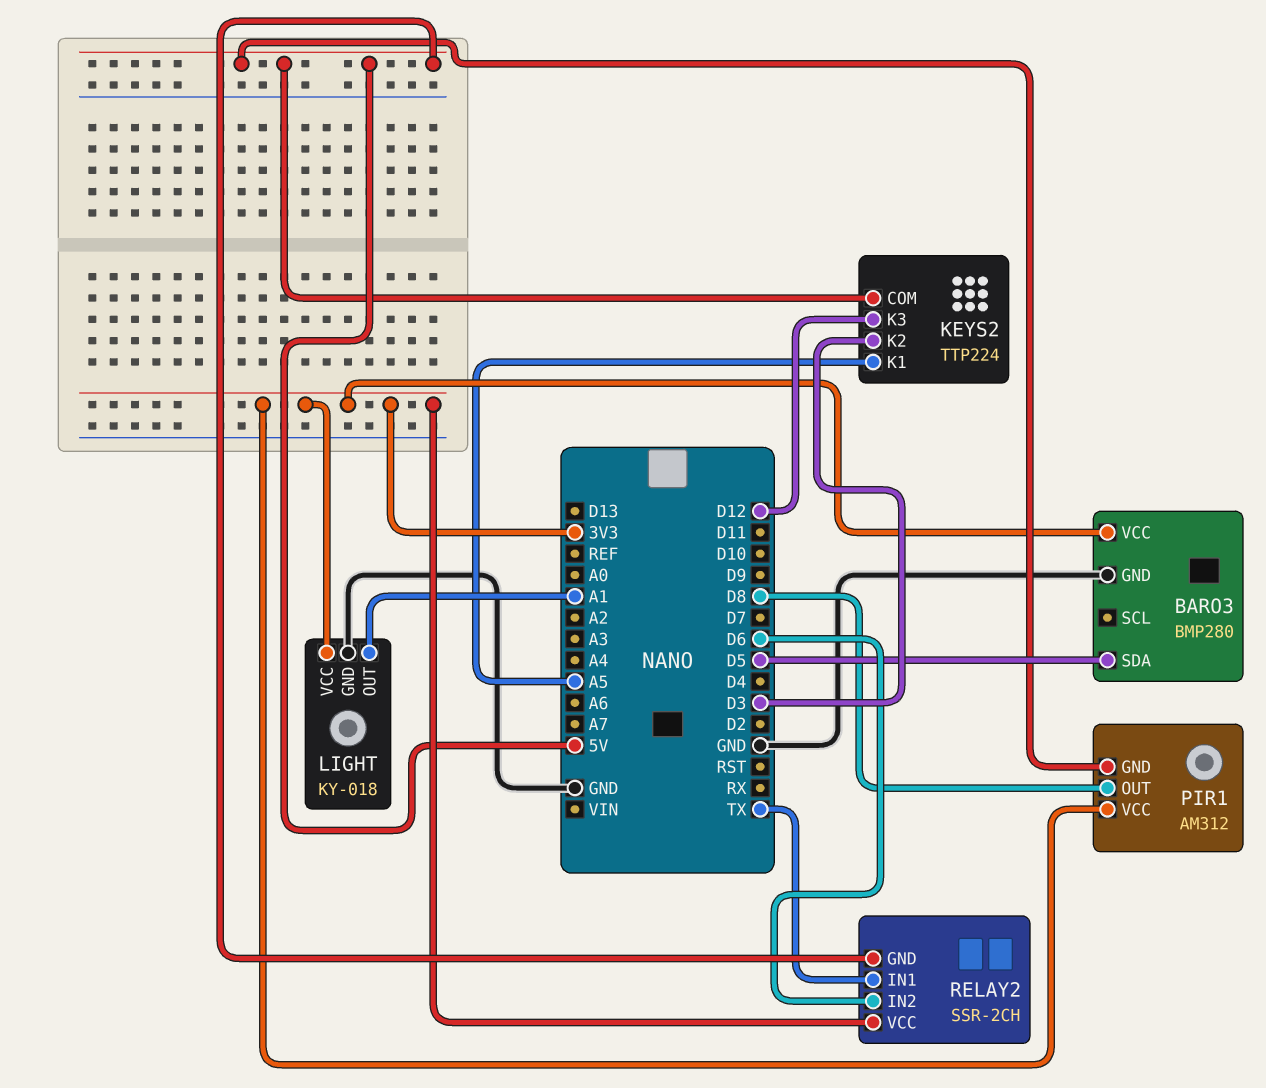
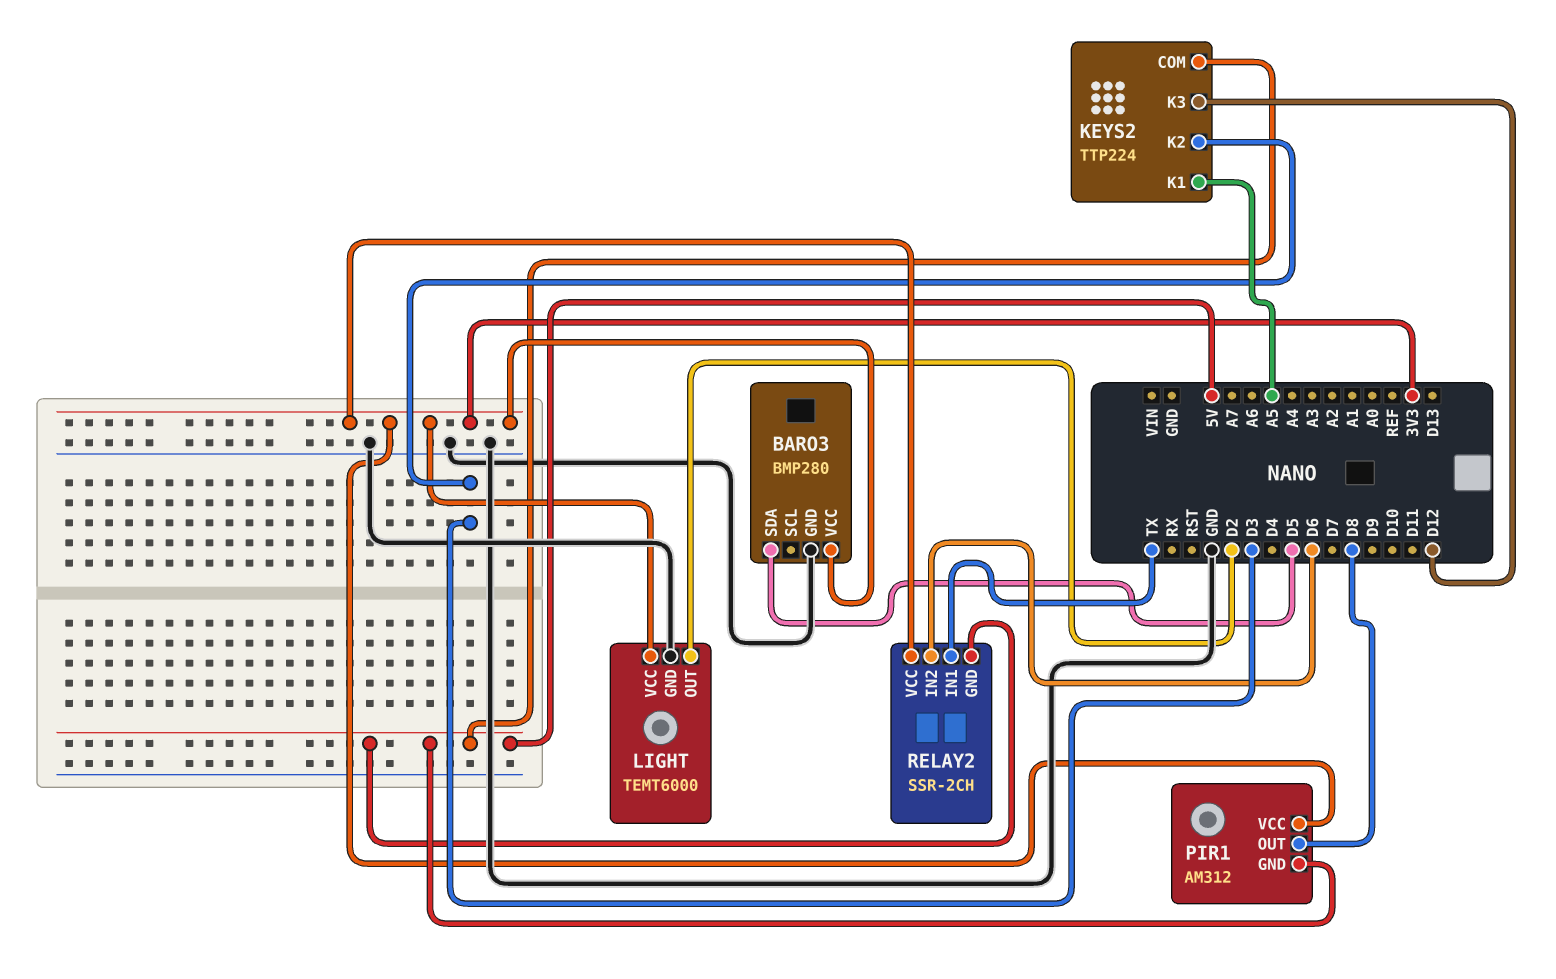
LIGHT: KY-018 -> TEMT6000
LIGHT pin OUT: A1 -> D2

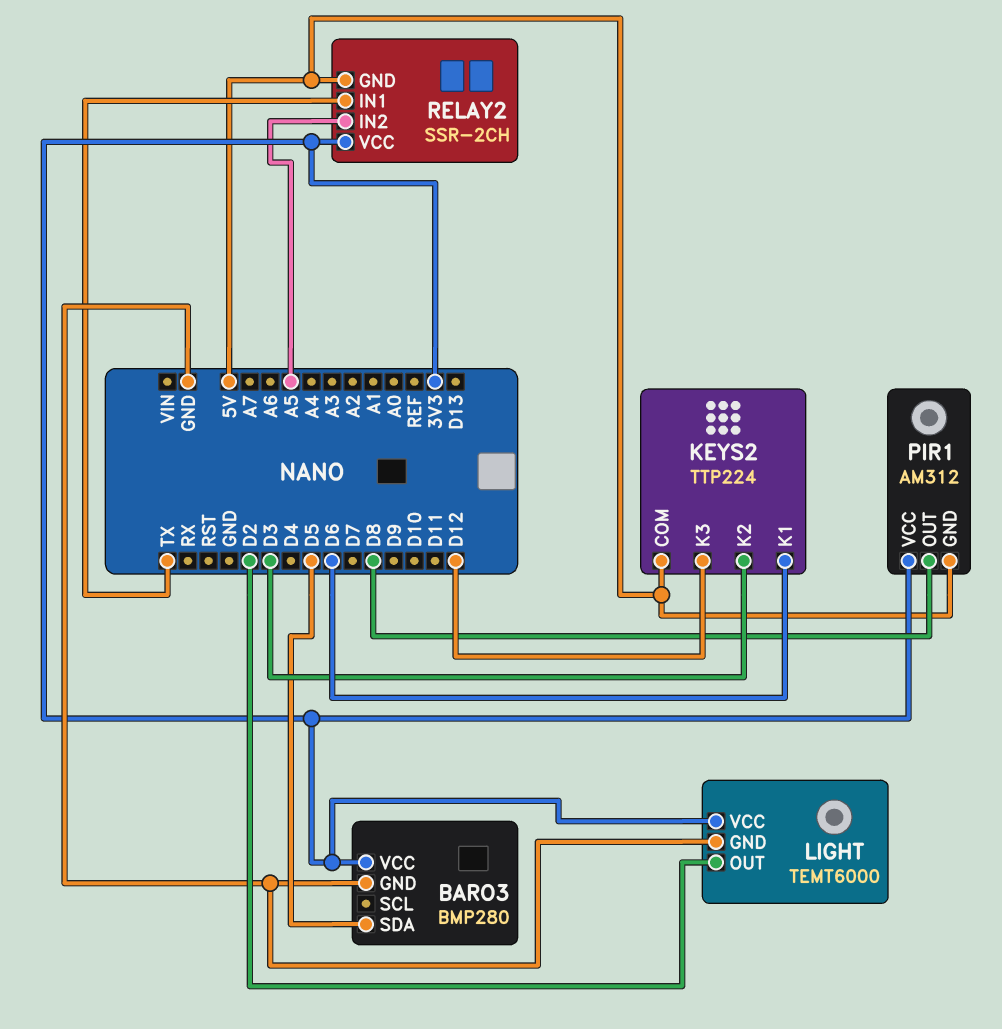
KEYS2 pin K1: A5 -> D6
RELAY2 pin IN2: D6 -> A5

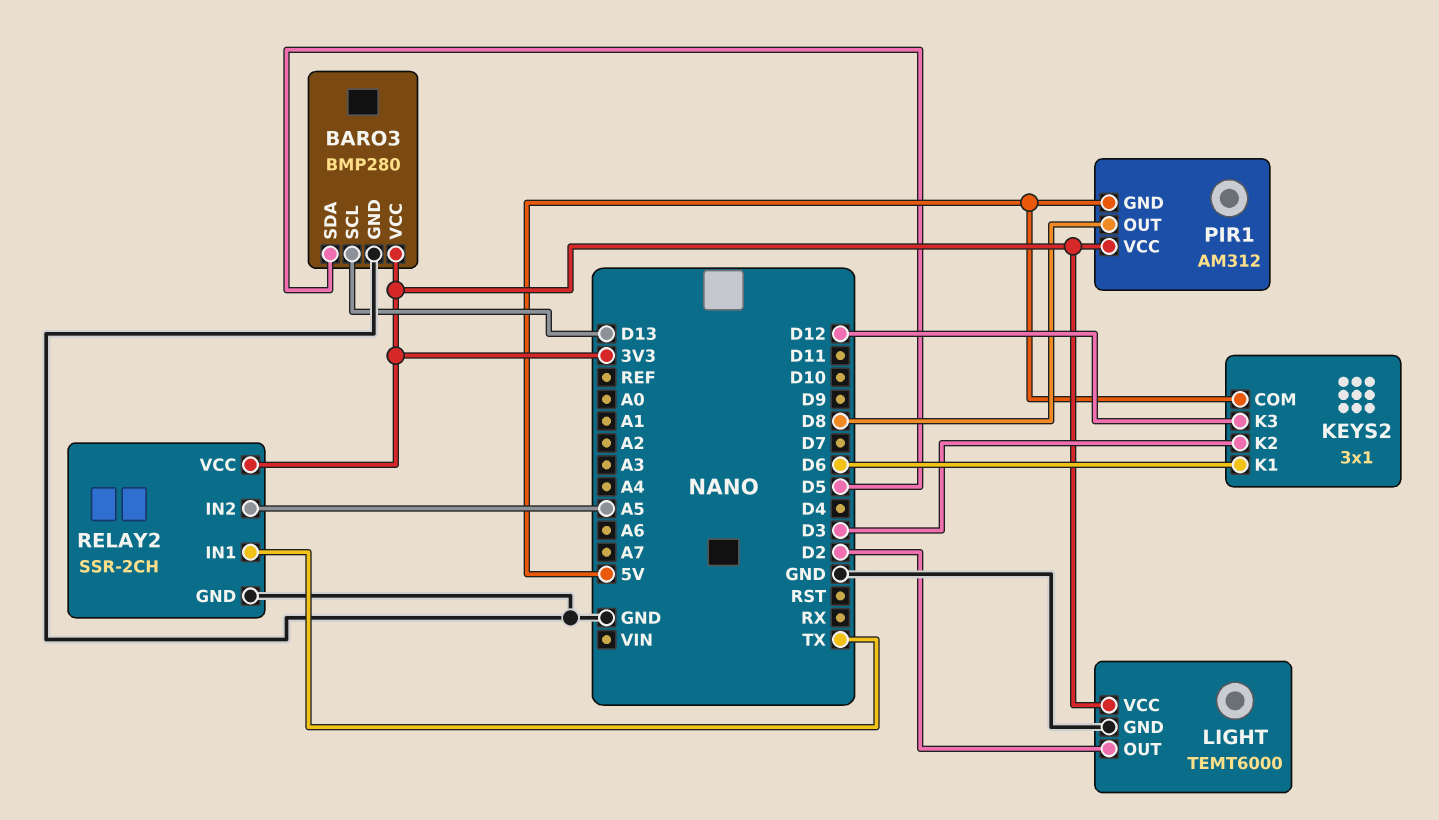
BARO3 pin SCL: none -> D13
KEYS2: TTP224 -> 3x1
RELAY2 pin GND: 5V -> GND

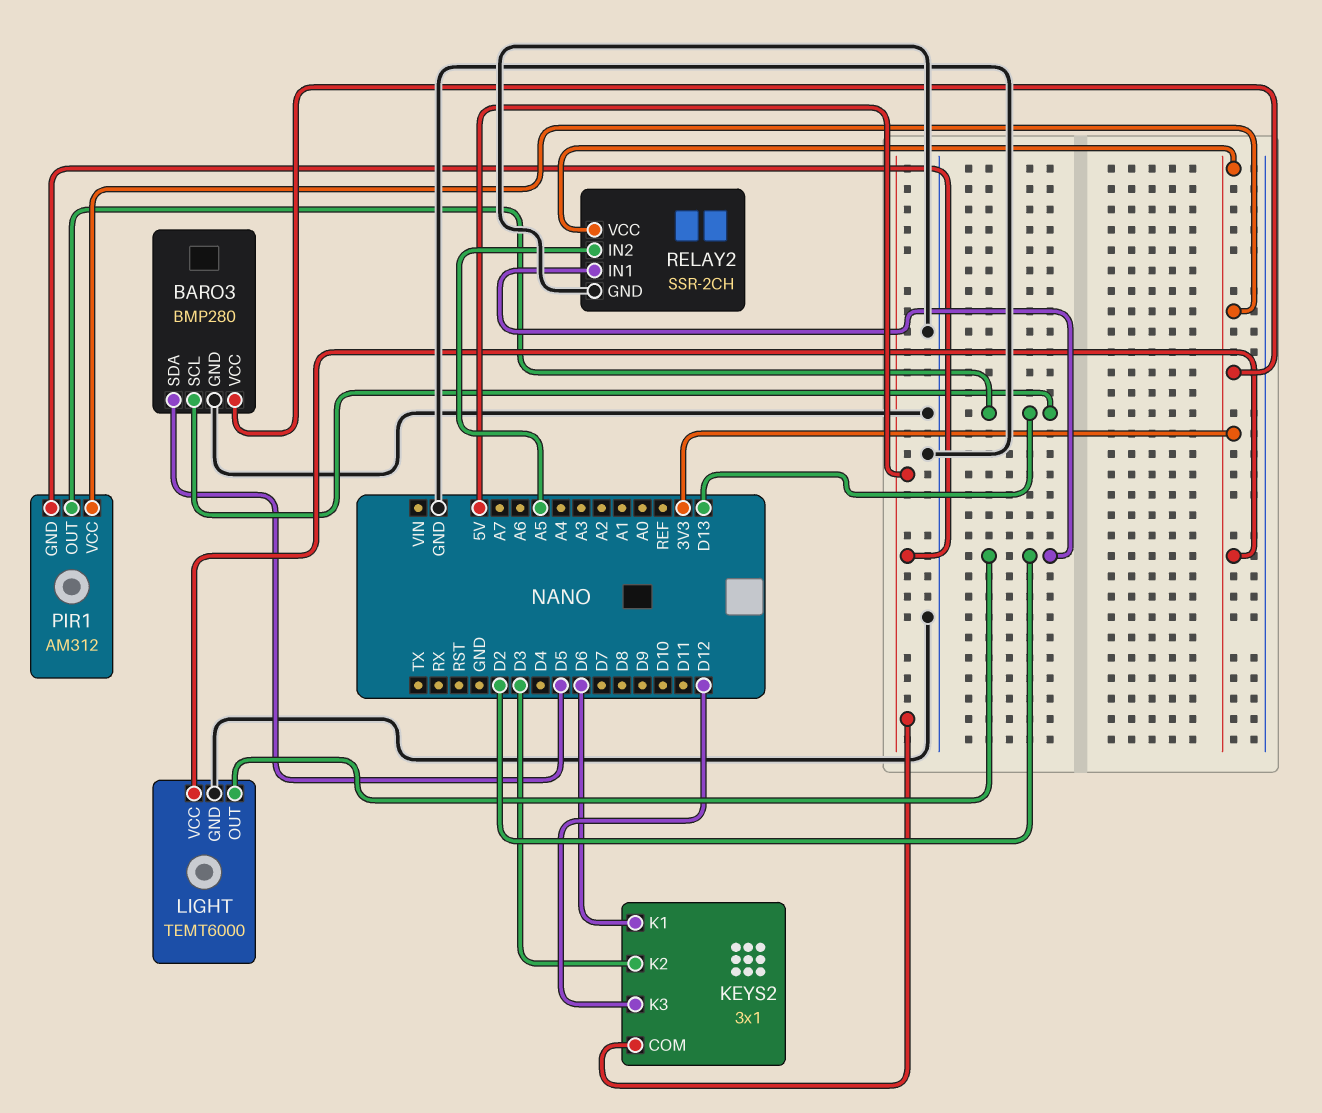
PIR1 pin OUT: D8 -> D13
RELAY2 pin IN1: TX -> D2

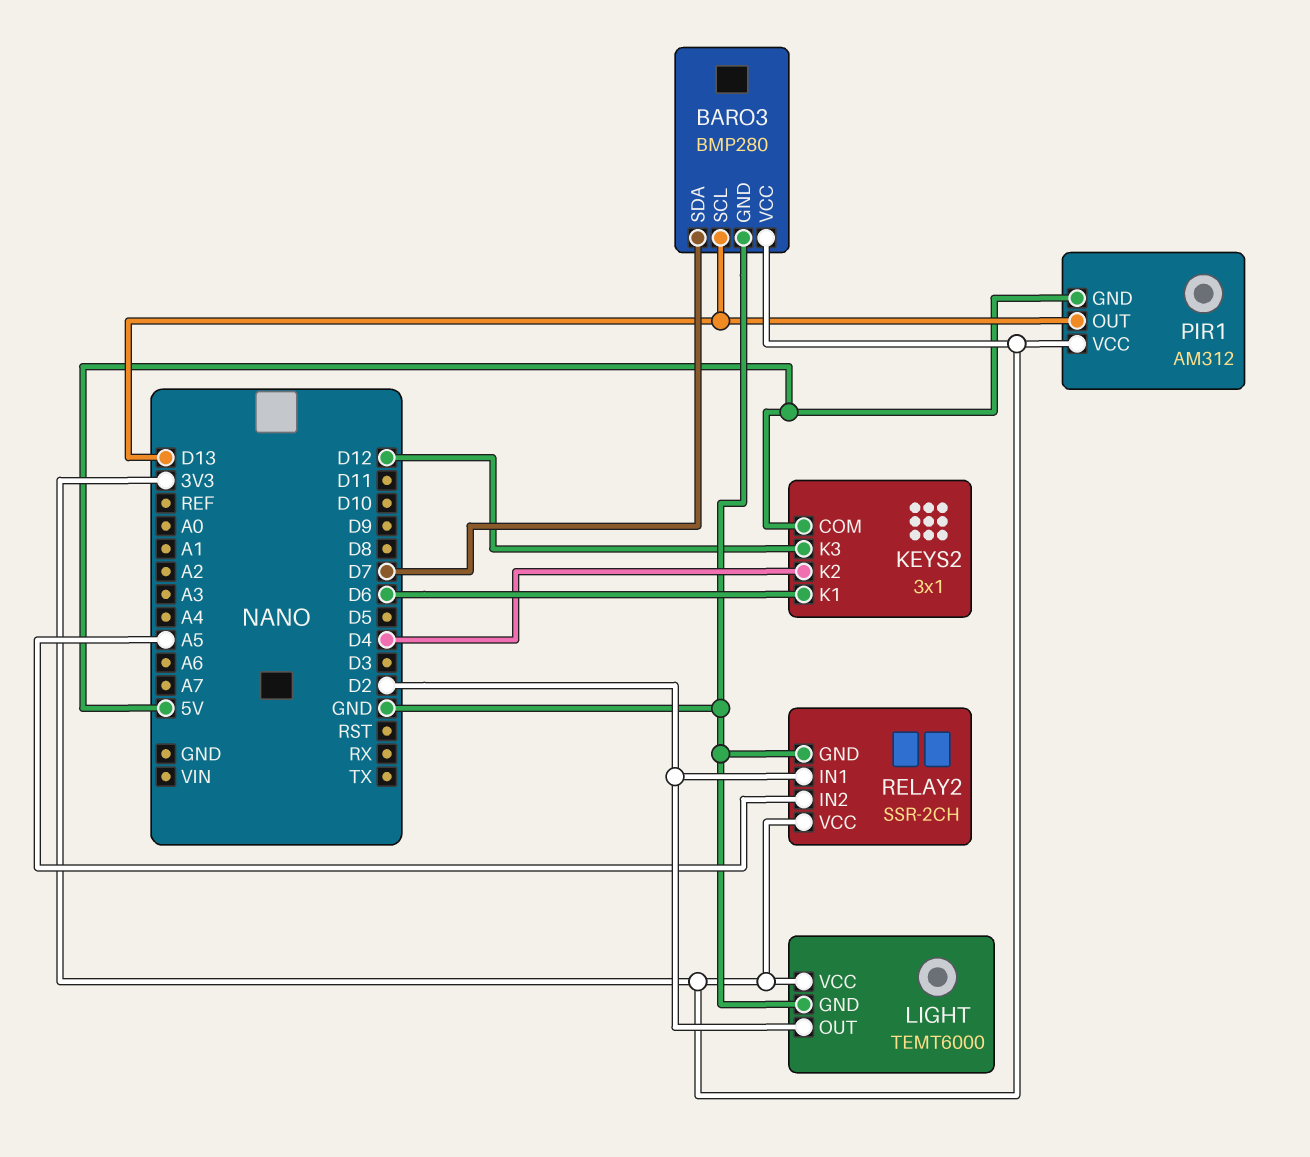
BARO3 pin SDA: D5 -> D7
KEYS2 pin K2: D3 -> D4

